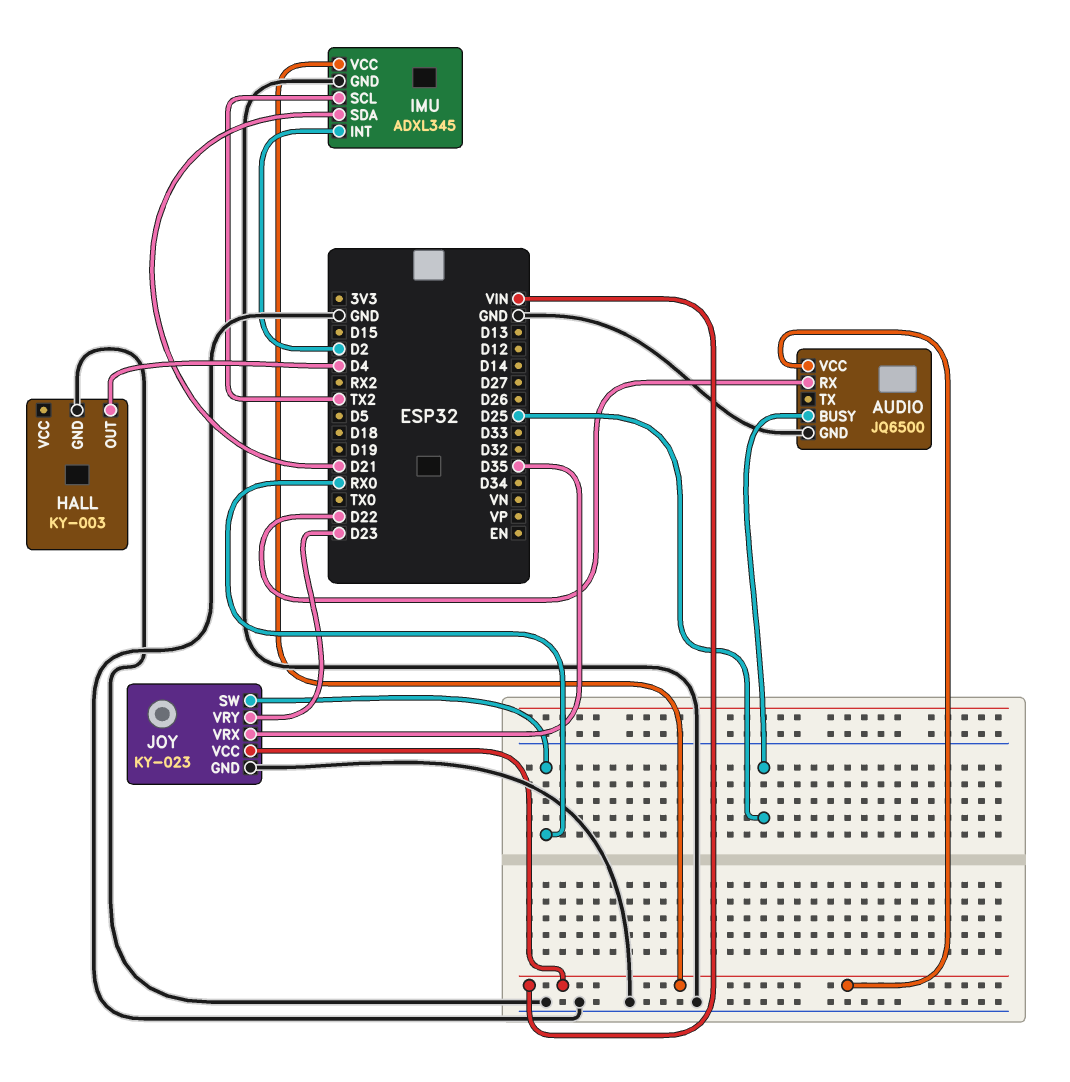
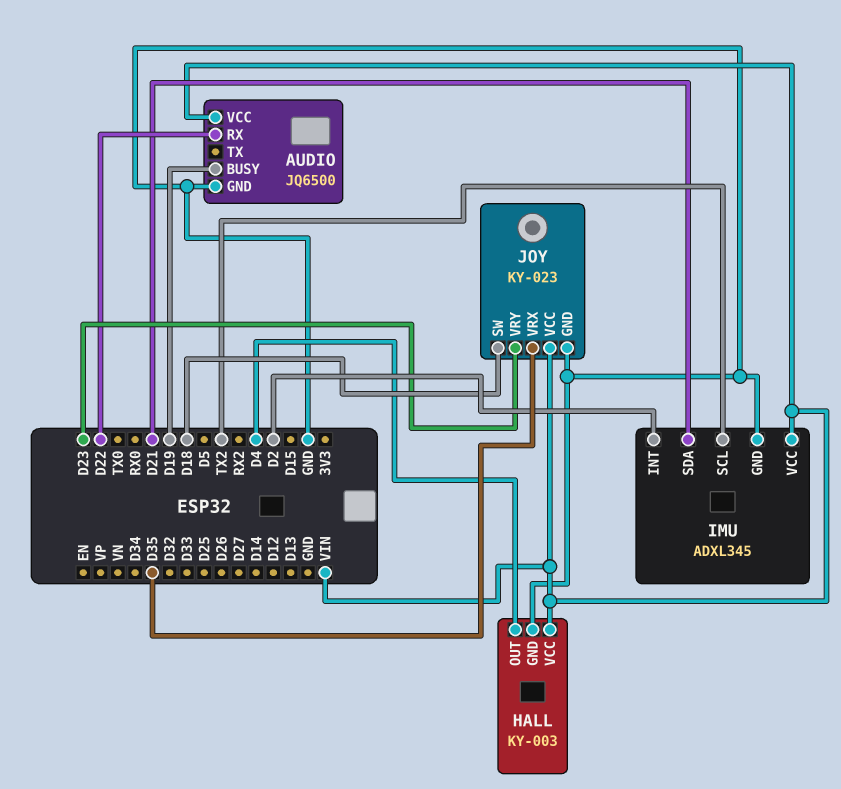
AUDIO pin BUSY: D25 -> D19
HALL pin VCC: none -> VIN
JOY pin SW: RX0 -> D18

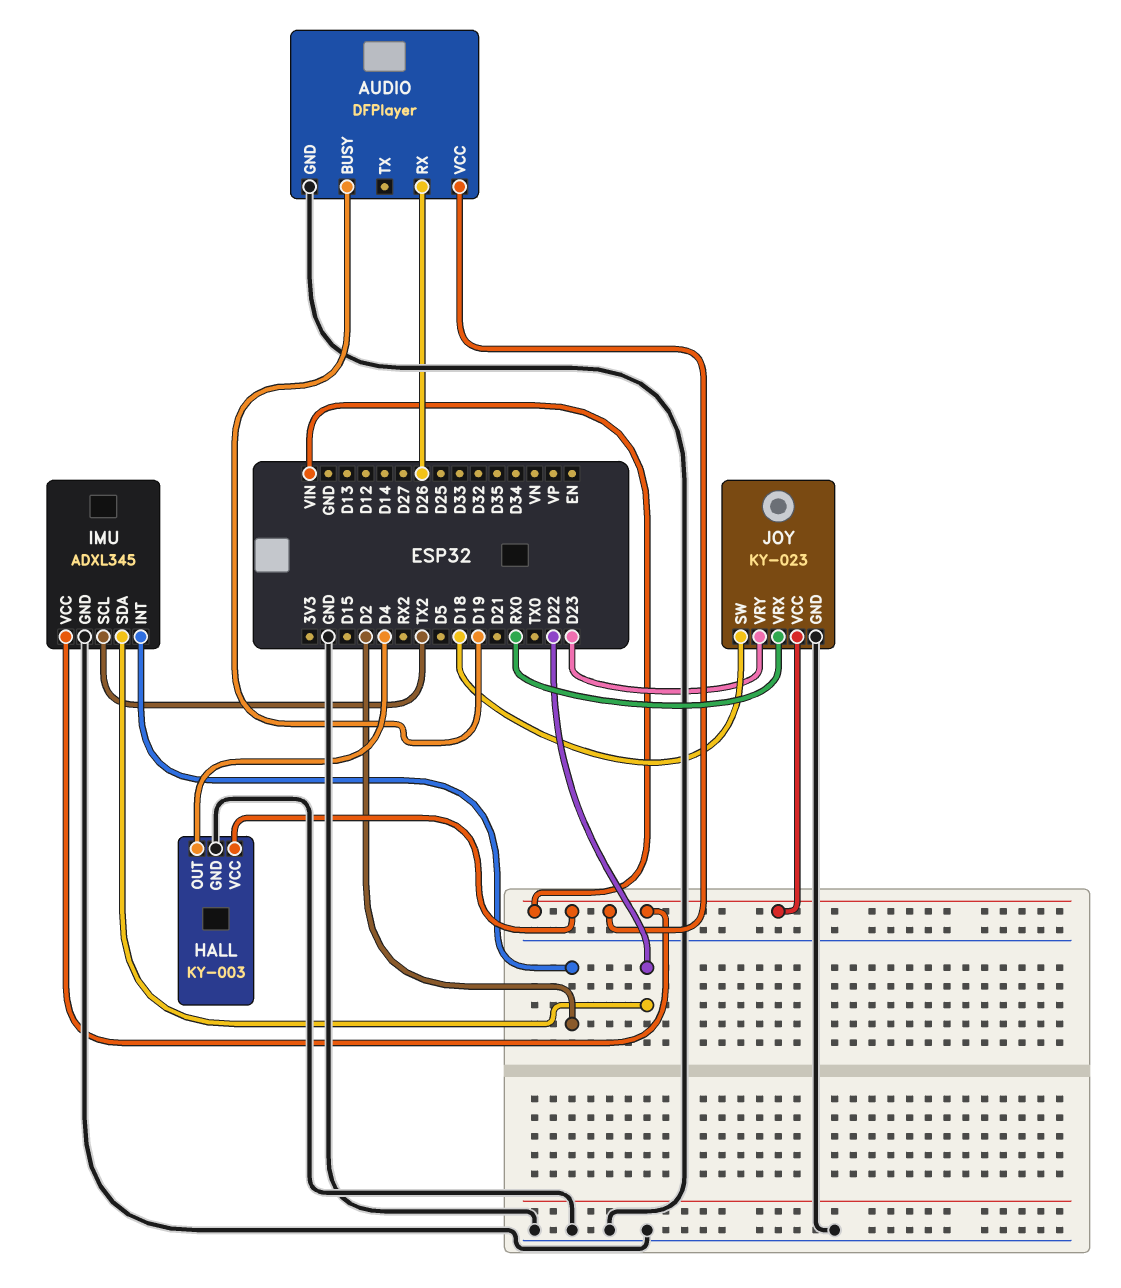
AUDIO: JQ6500 -> DFPlayer
AUDIO pin RX: D22 -> D26
IMU pin SDA: D21 -> D22
JOY pin VRX: D35 -> RX0

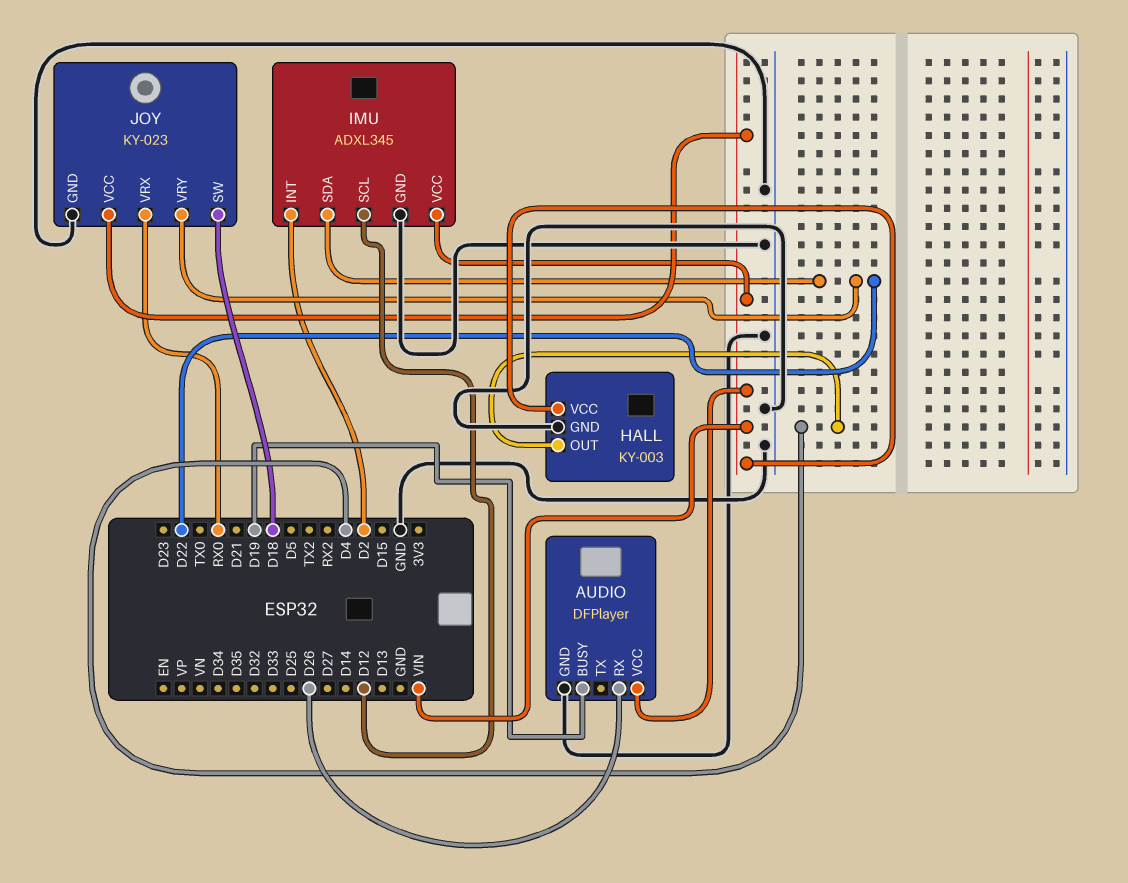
IMU pin SCL: TX2 -> D12
JOY pin VRY: D23 -> D22

